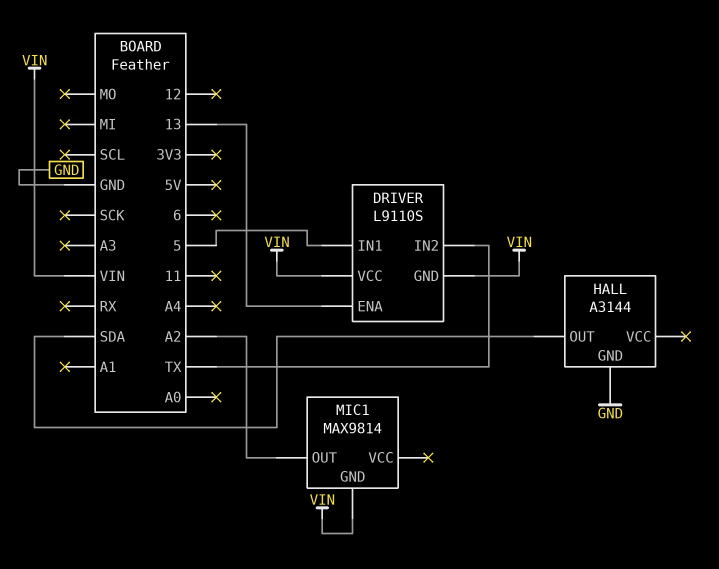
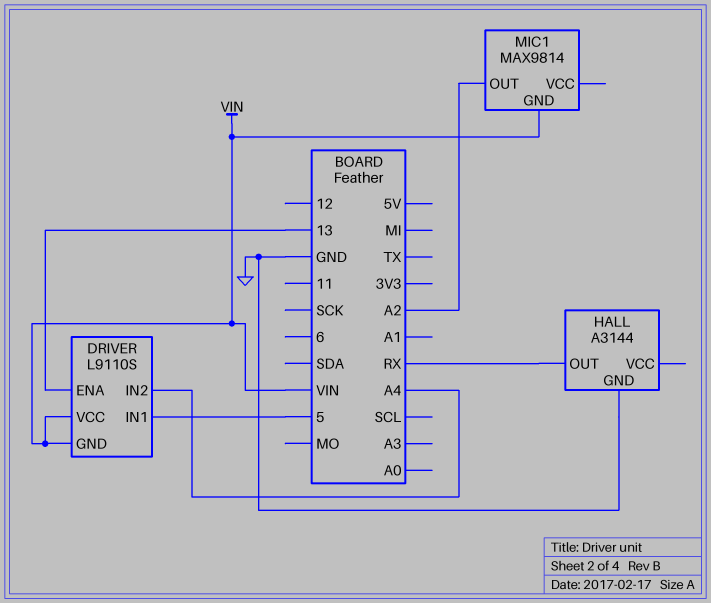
DRIVER pin IN2: TX -> A4
HALL pin OUT: SDA -> RX

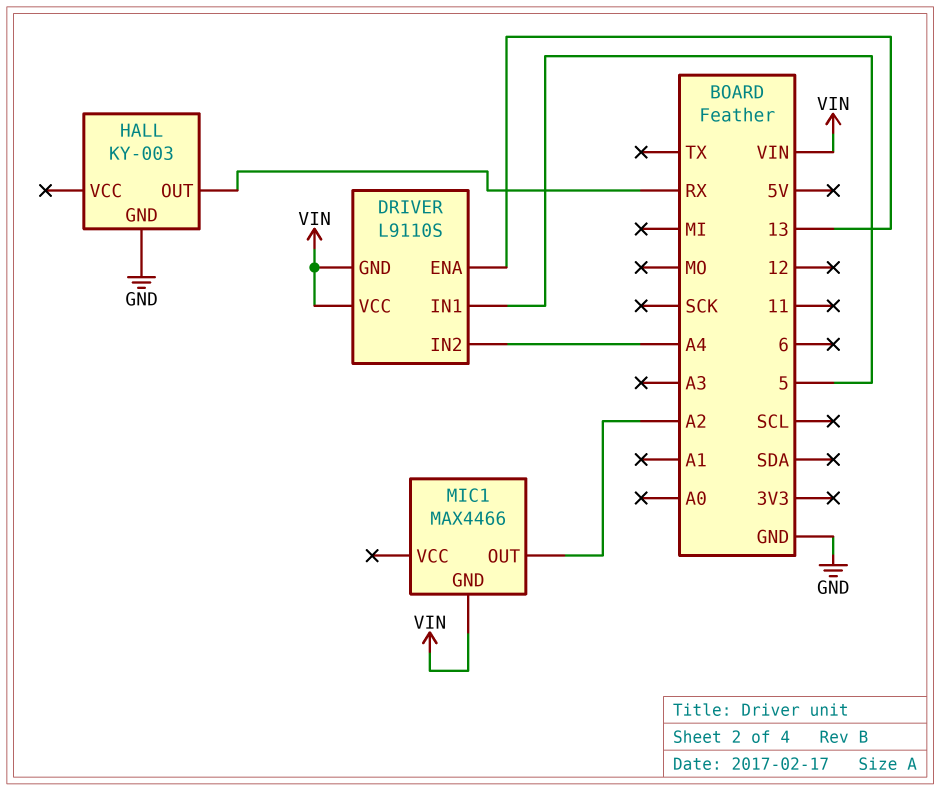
HALL: A3144 -> KY-003
MIC1: MAX9814 -> MAX4466

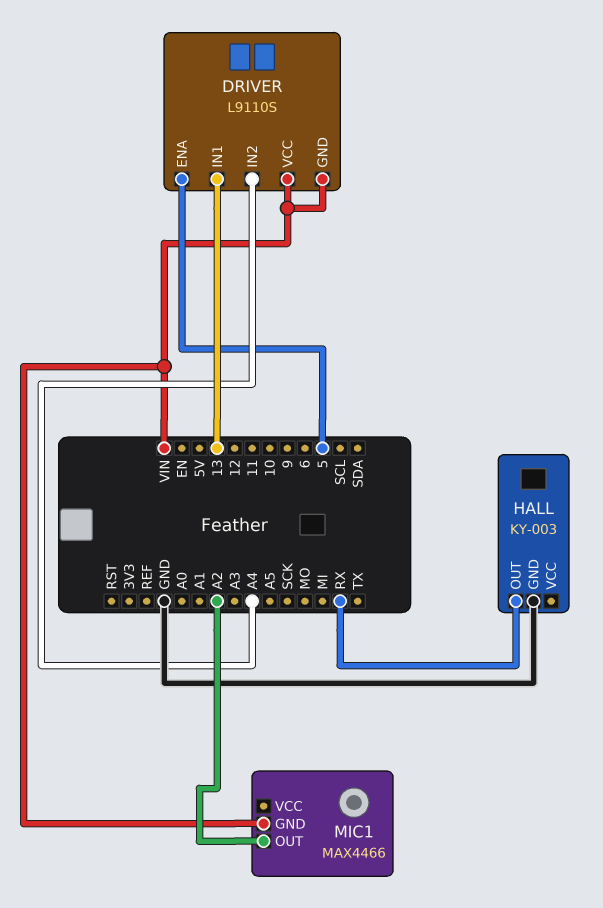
DRIVER pin ENA: 13 -> 5
DRIVER pin IN1: 5 -> 13

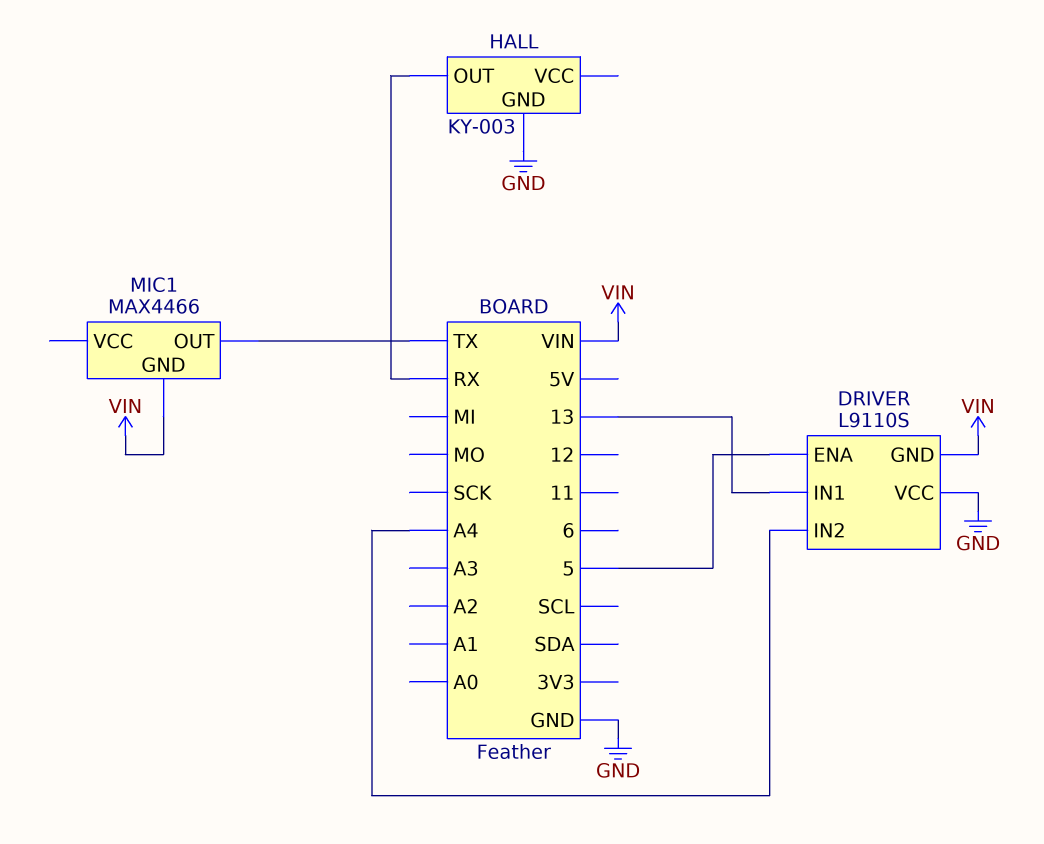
DRIVER pin VCC: VIN -> GND
MIC1 pin OUT: A2 -> TX

